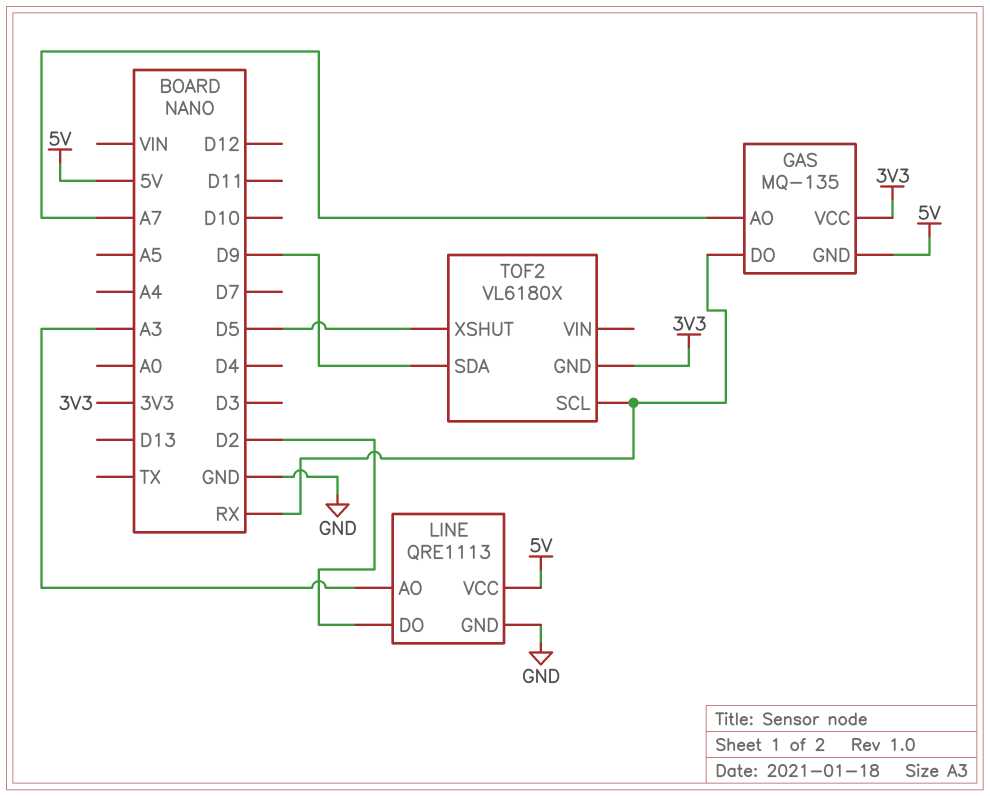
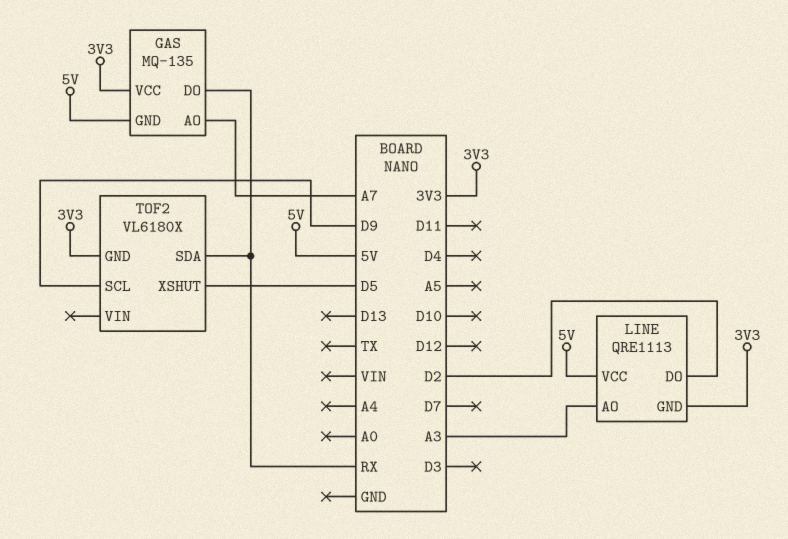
LINE pin GND: GND -> 3V3
TOF2 pin SCL: RX -> D9
TOF2 pin SDA: D9 -> RX

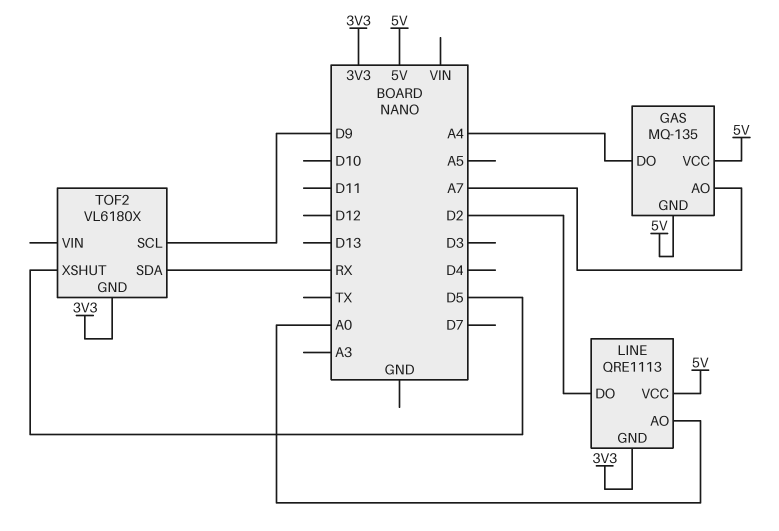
GAS pin DO: RX -> A4
GAS pin VCC: 3V3 -> 5V
LINE pin AO: A3 -> A0

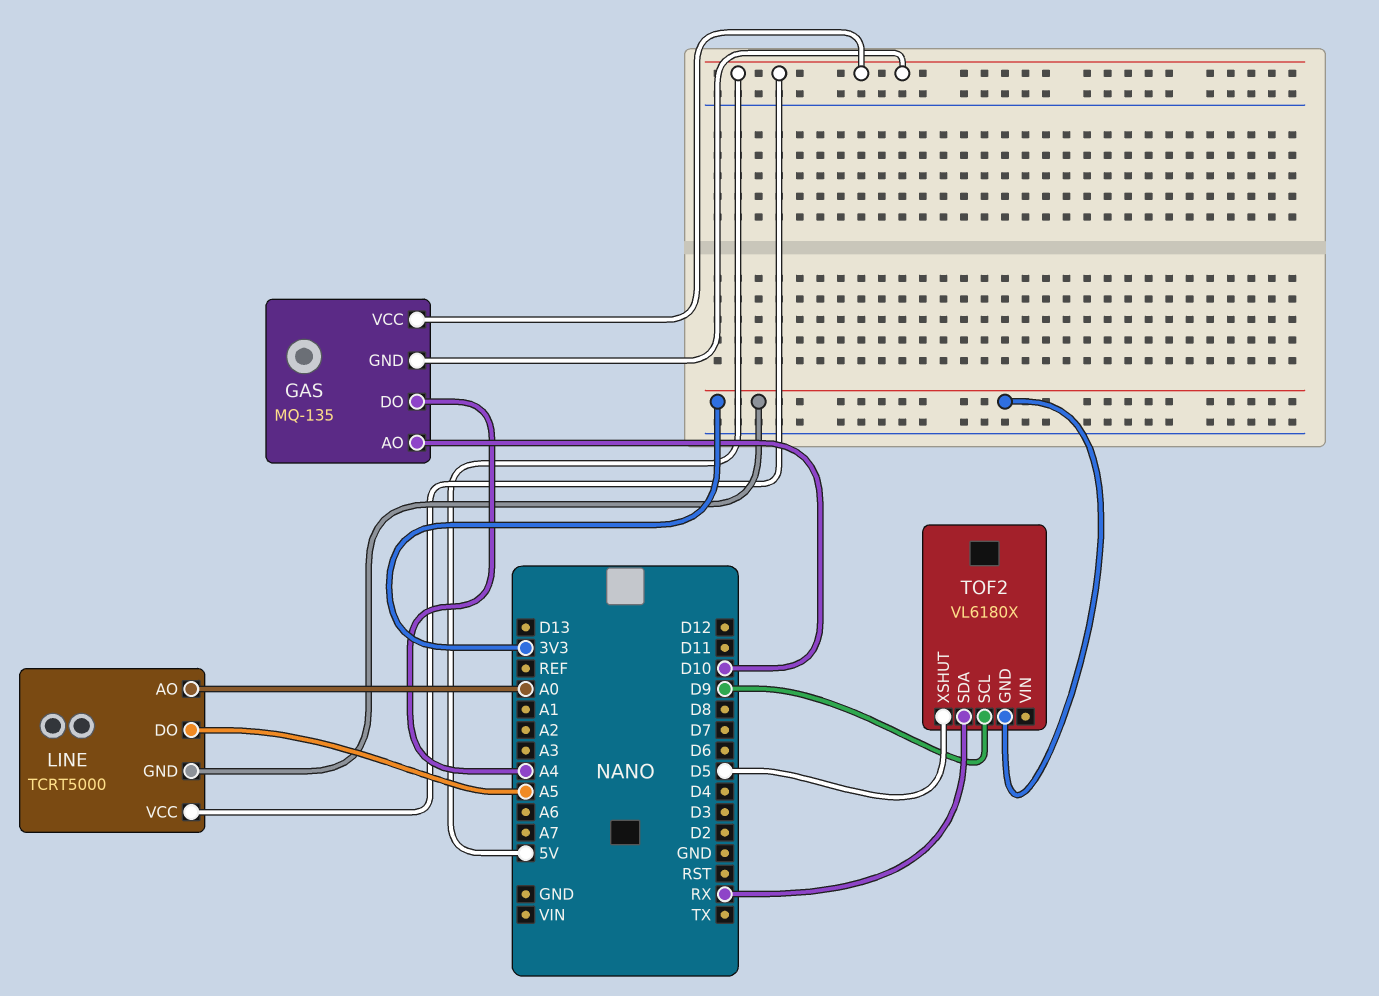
GAS pin AO: A7 -> D10
LINE: QRE1113 -> TCRT5000
LINE pin DO: D2 -> A5

